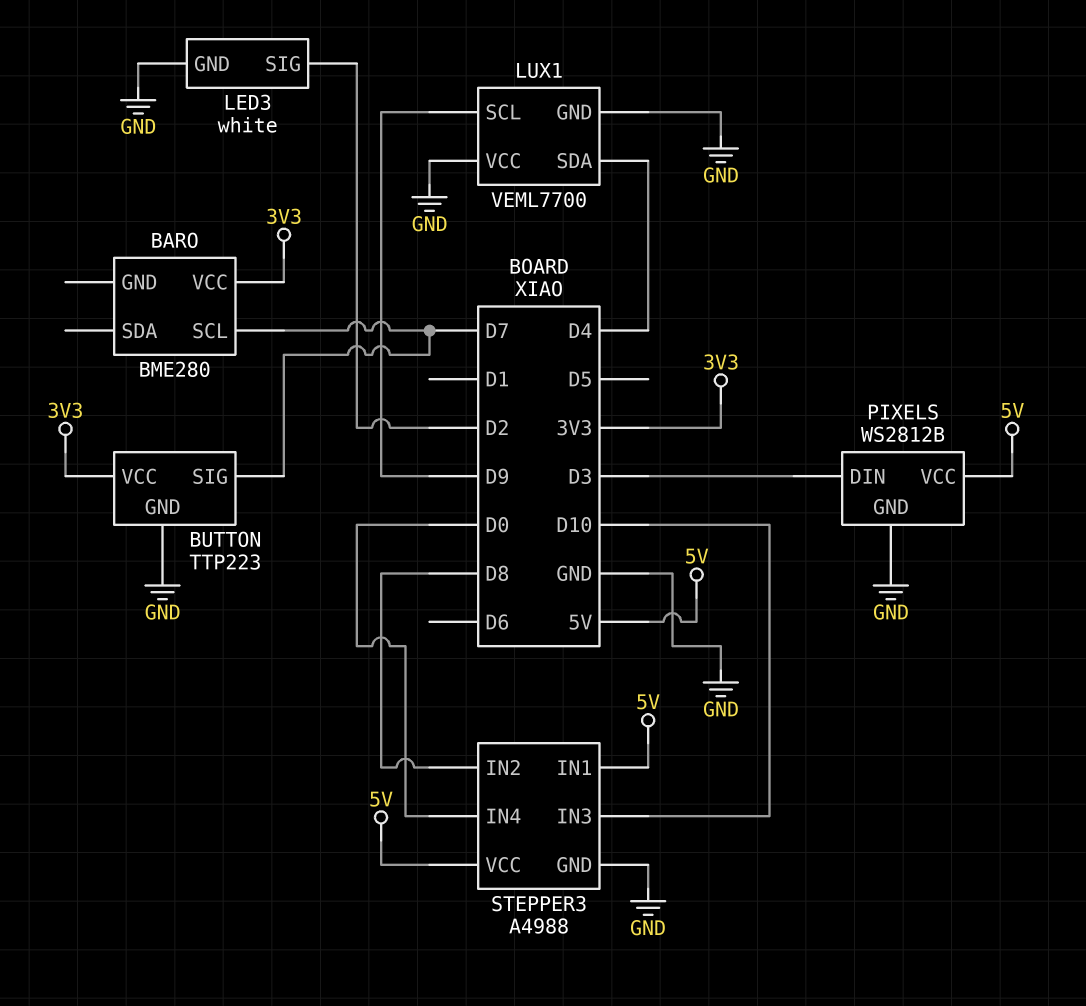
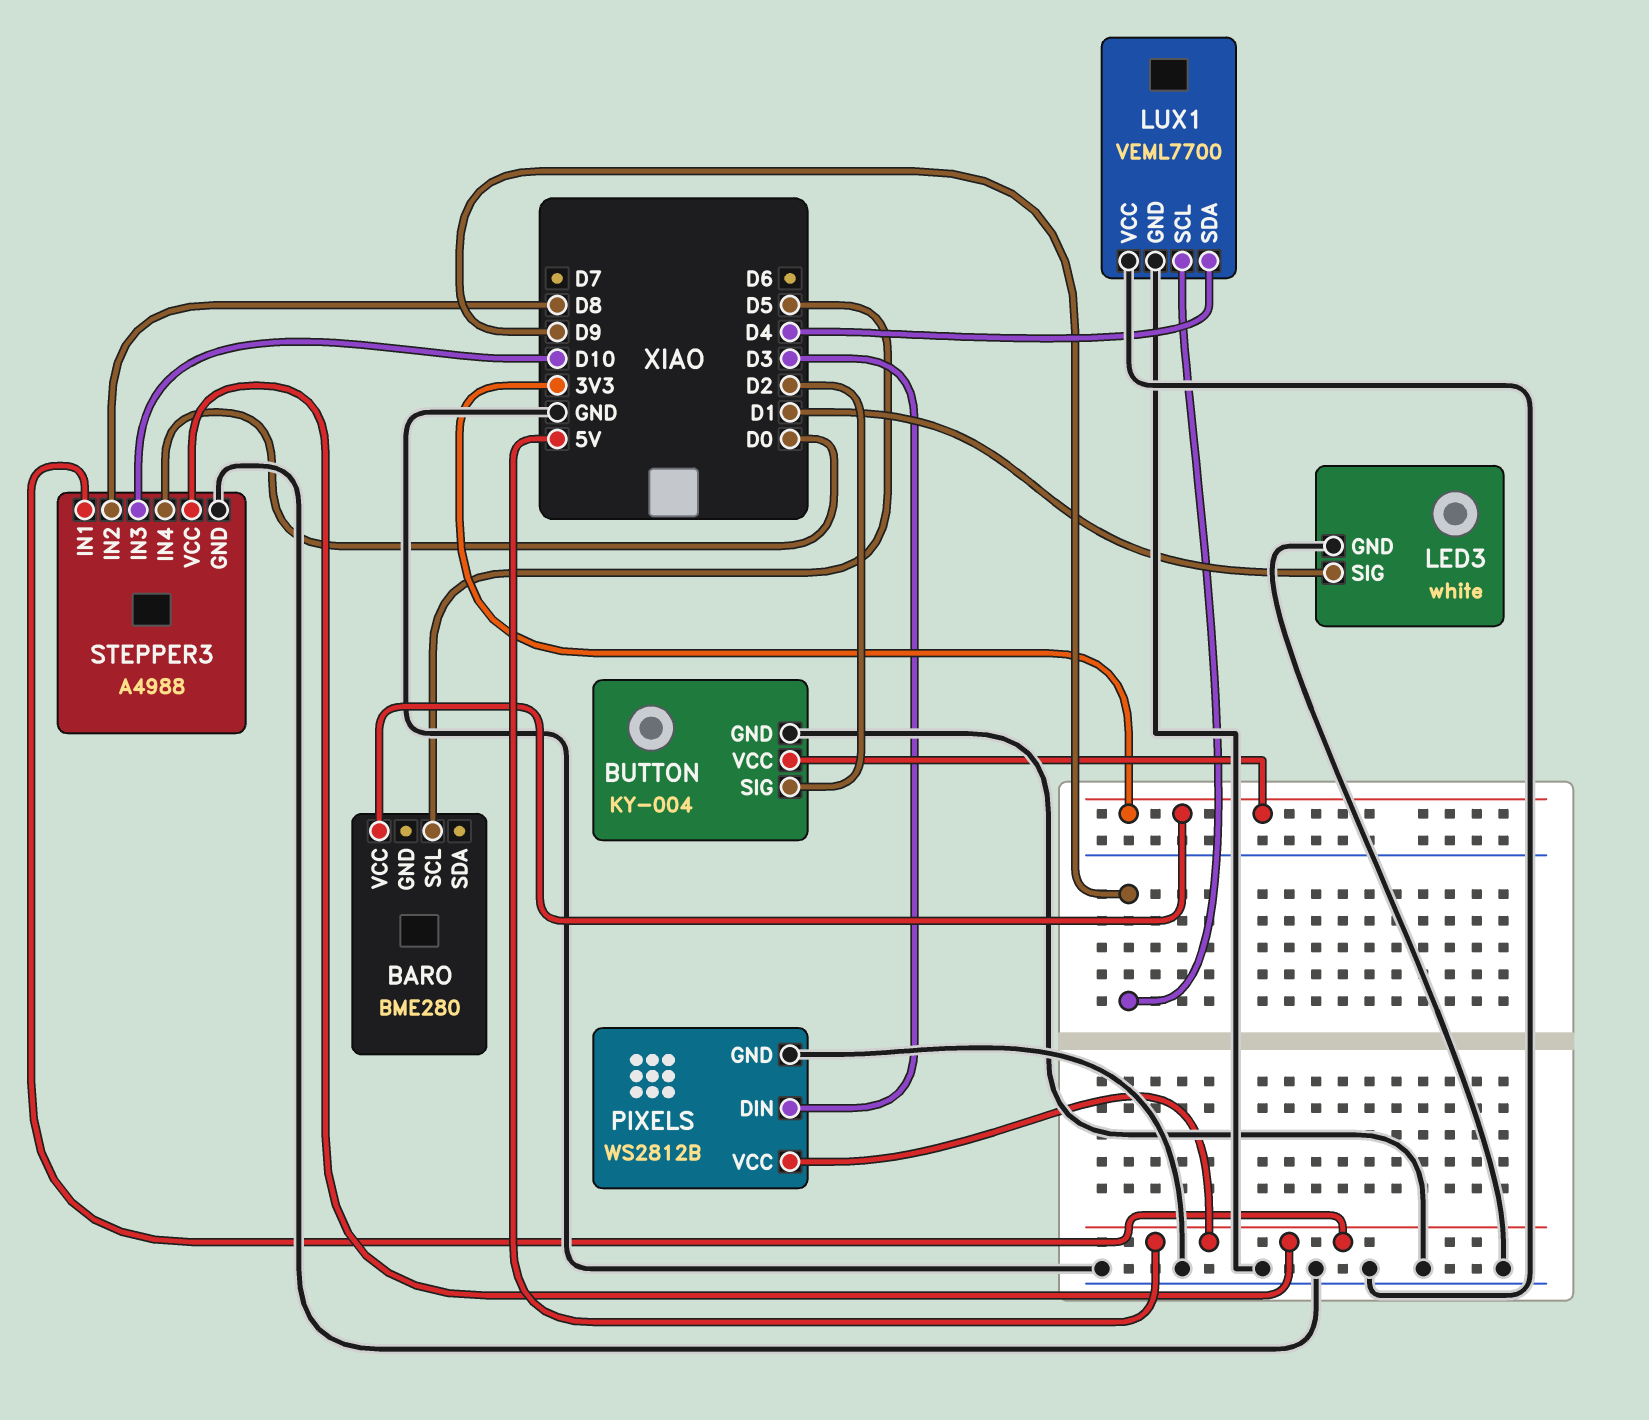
BARO pin SCL: D7 -> D5
BUTTON: TTP223 -> KY-004
BUTTON pin SIG: D7 -> D2
LED3 pin SIG: D2 -> D1

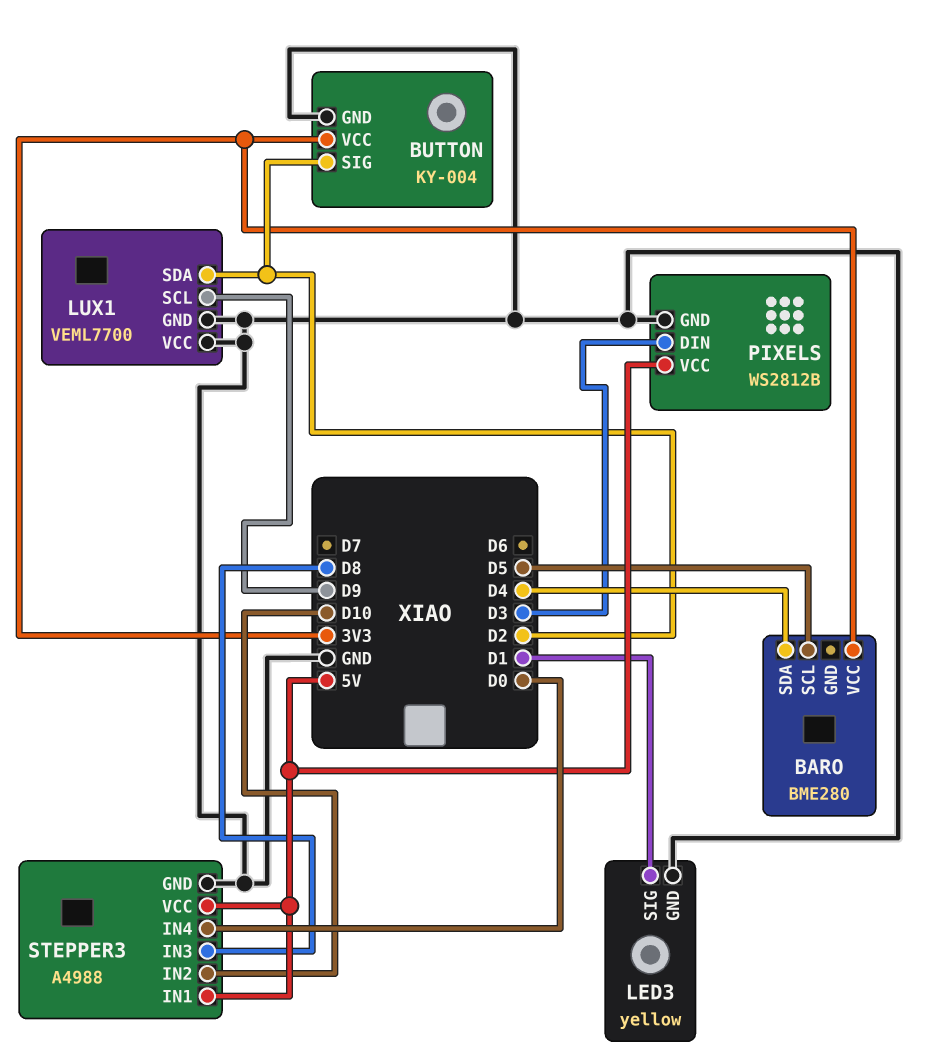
BARO pin SDA: none -> D4
LED3: white -> yellow
LUX1 pin SDA: D4 -> D2
STEPPER3 pin IN2: D8 -> D10
STEPPER3 pin IN3: D10 -> D8

